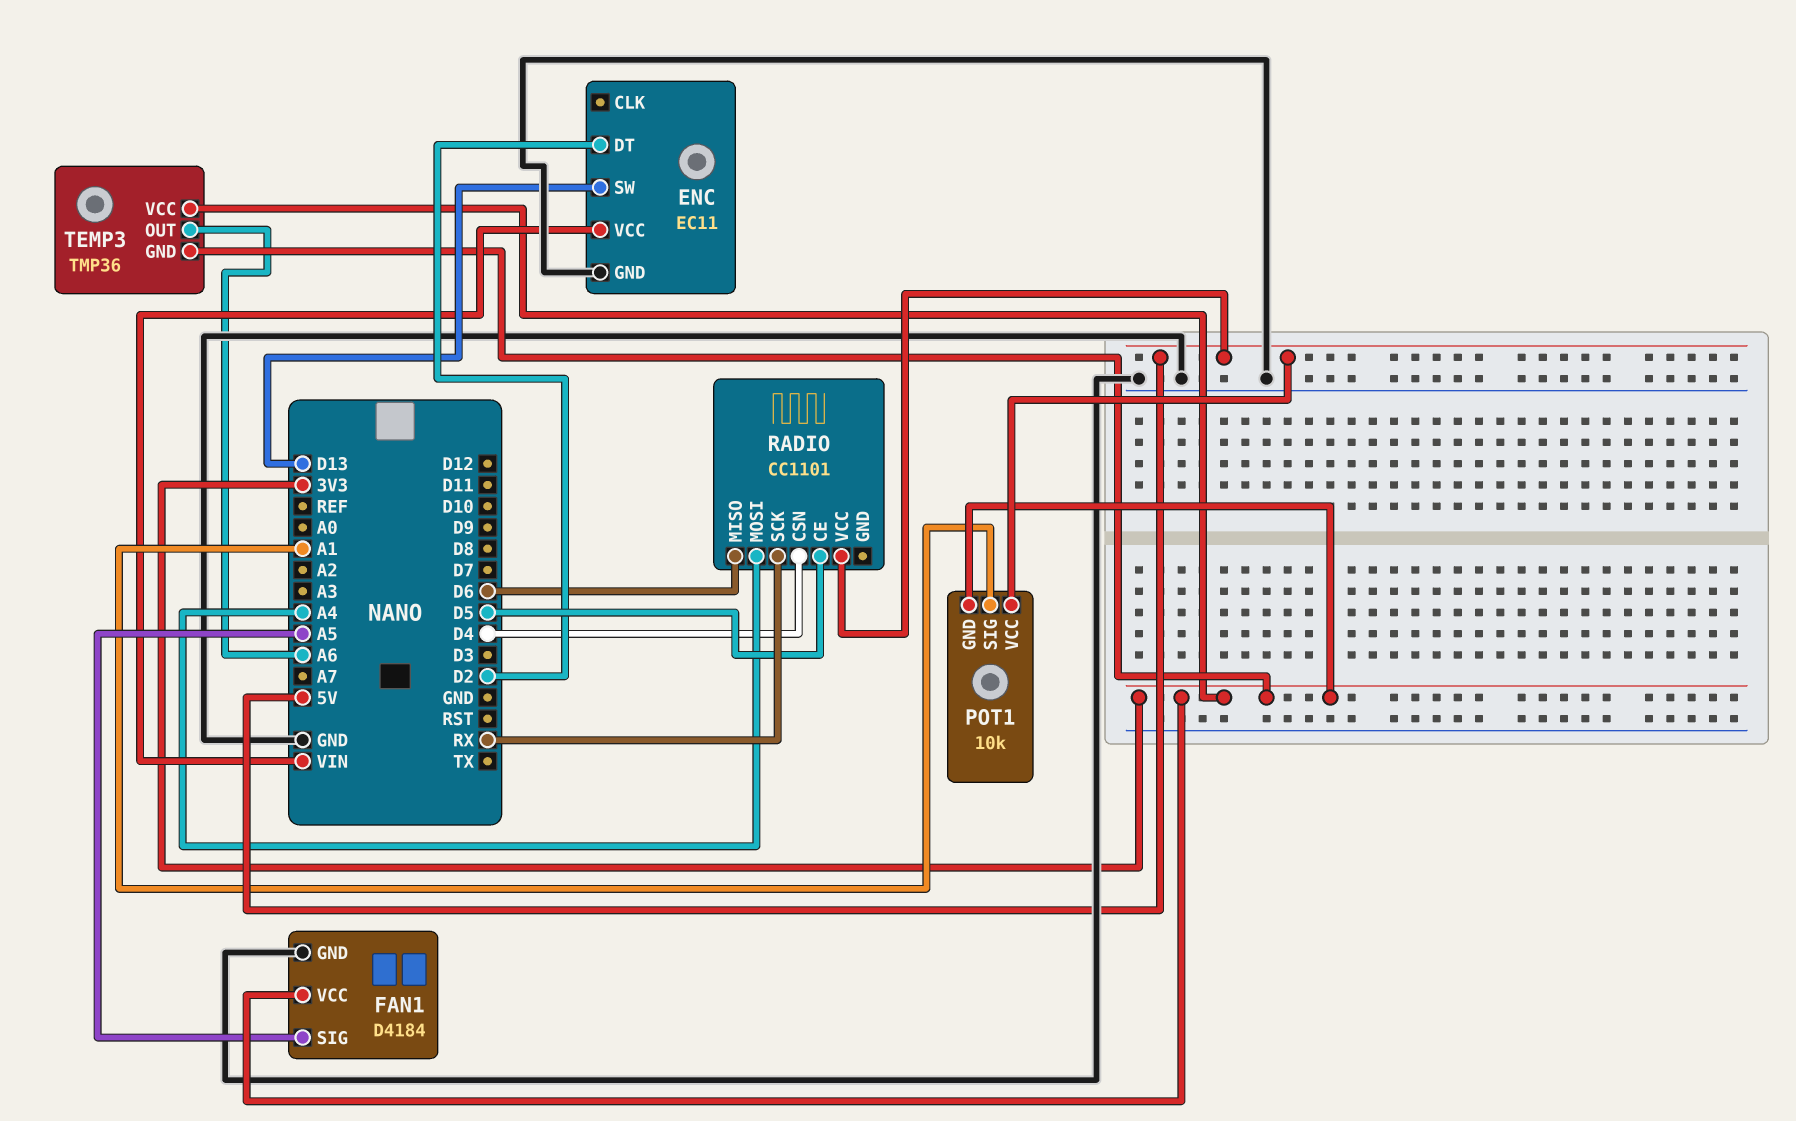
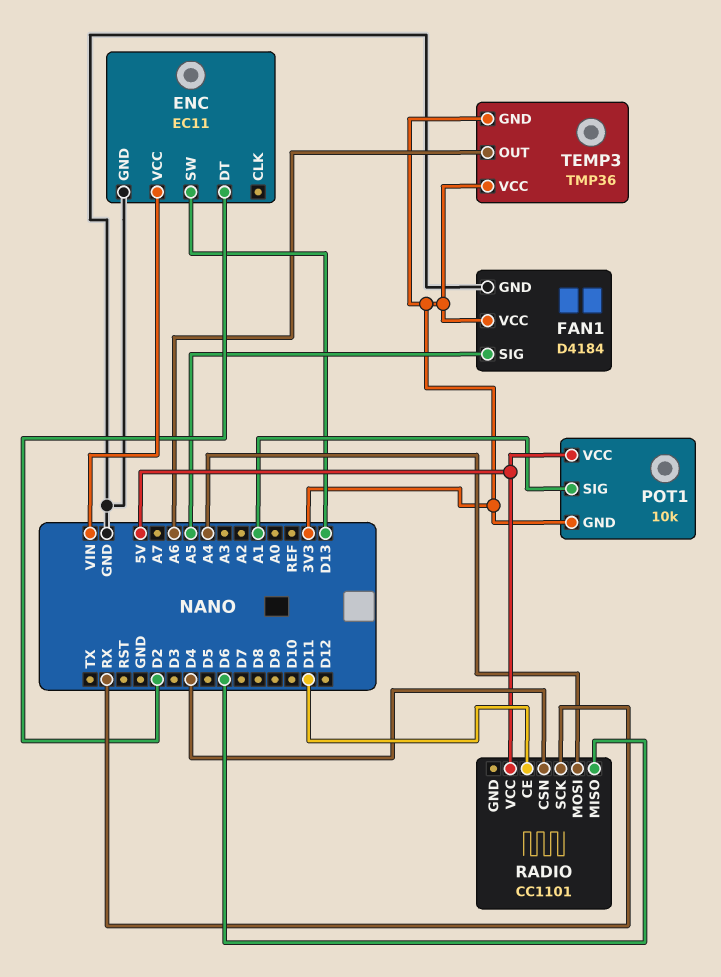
RADIO pin CE: D5 -> D11

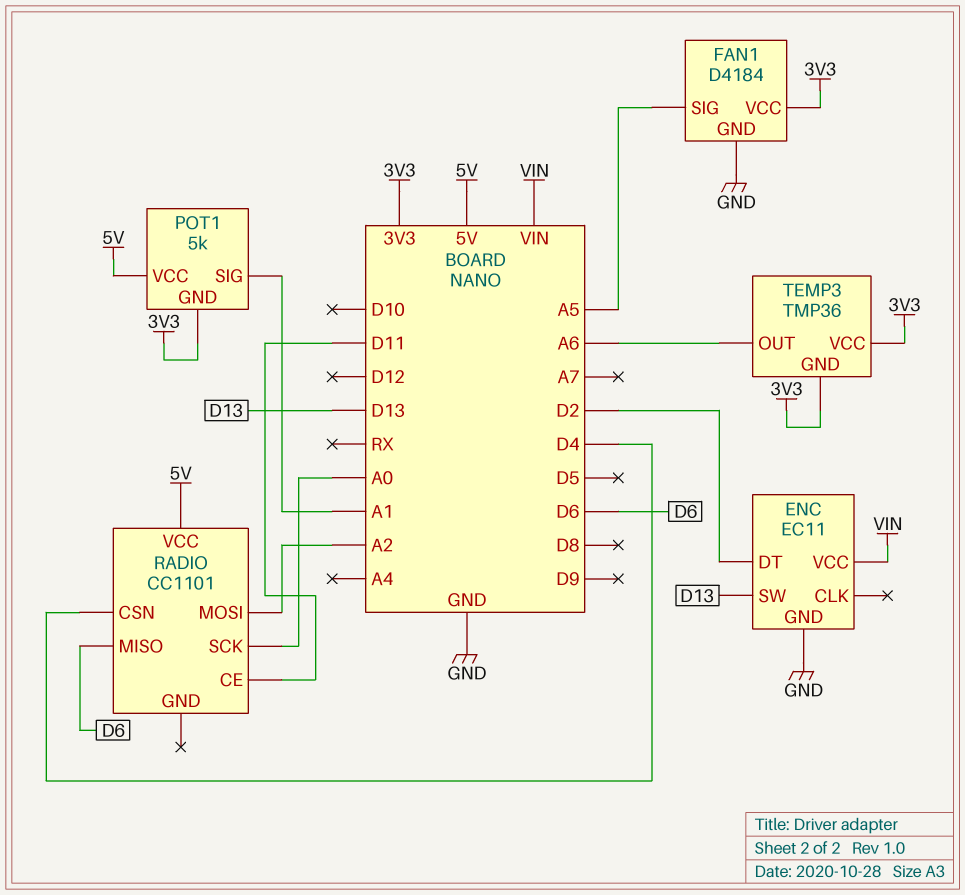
POT1: 10k -> 5k
RADIO pin MOSI: A4 -> A2
RADIO pin SCK: RX -> A0

